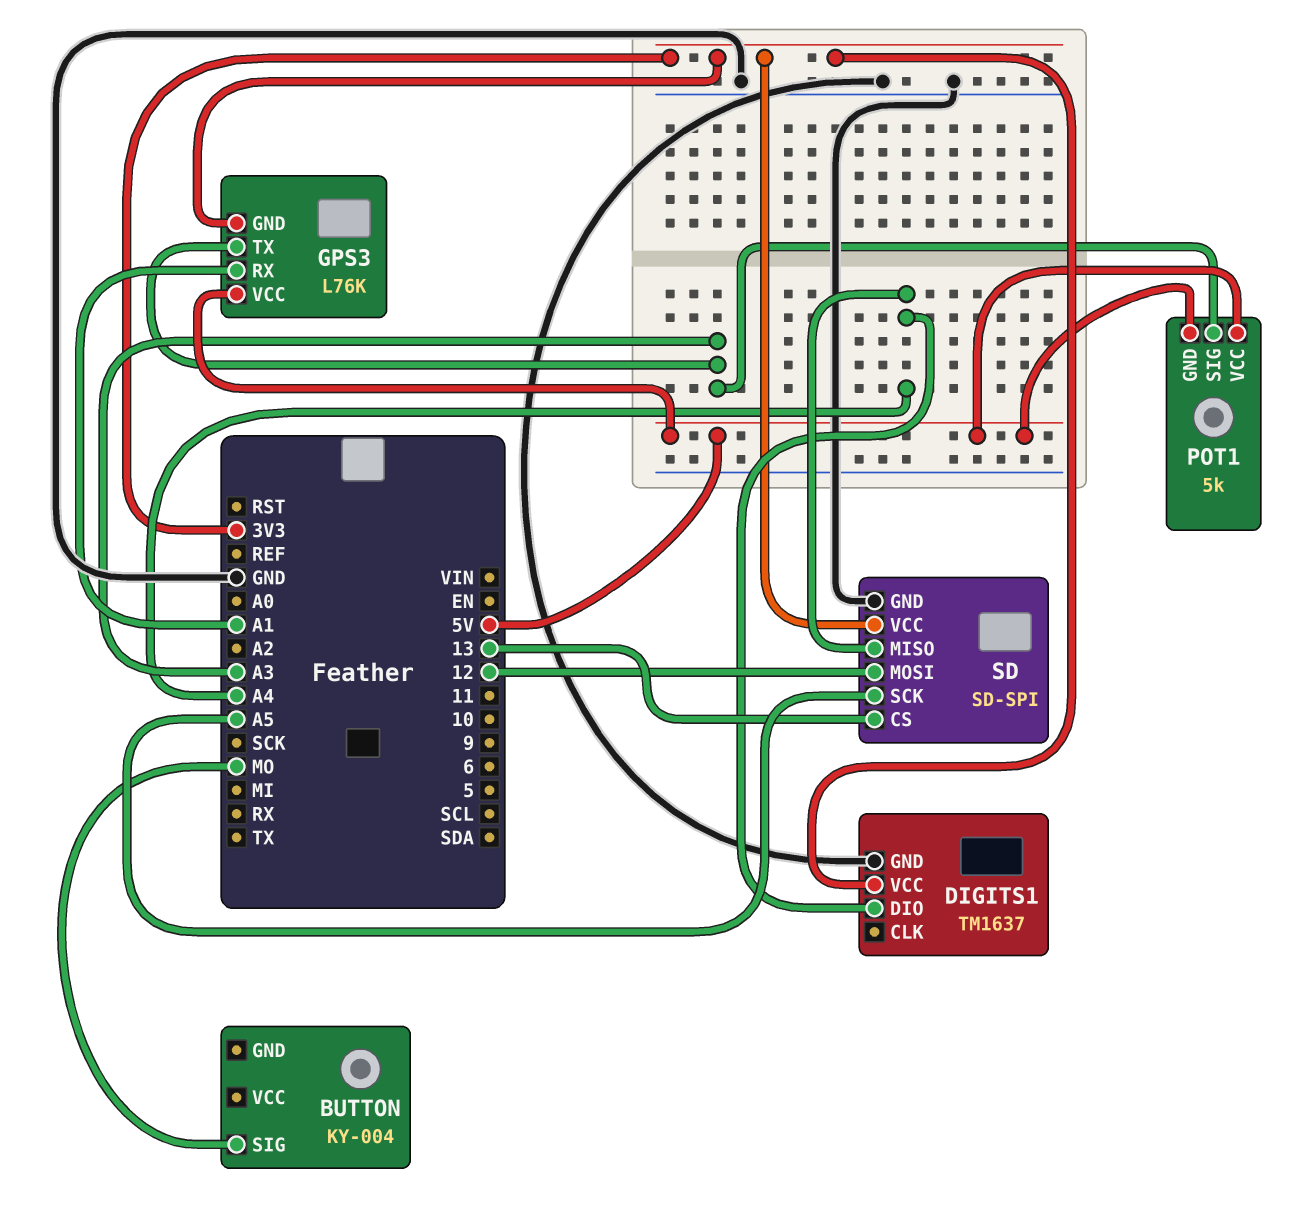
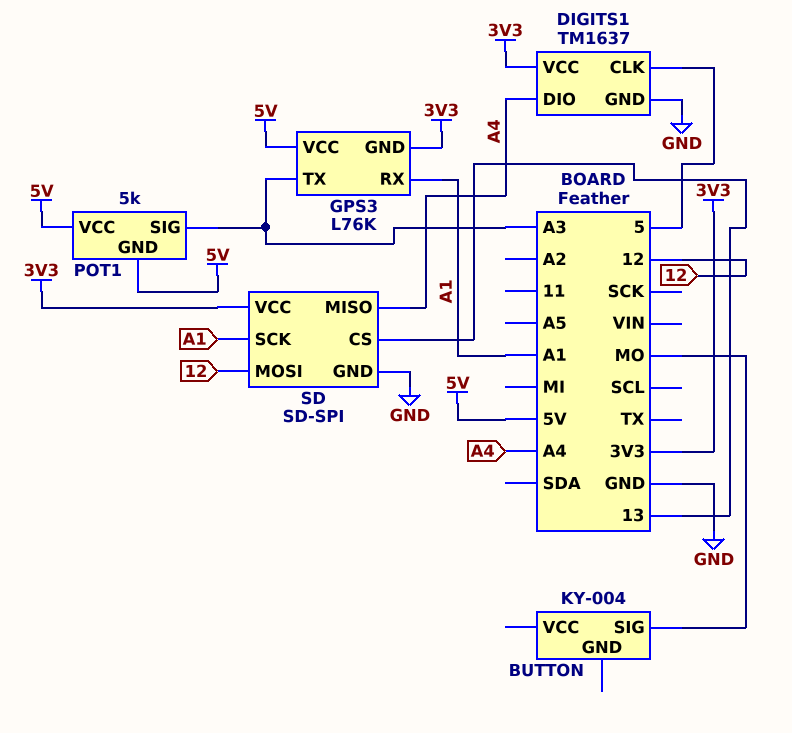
DIGITS1 pin CLK: none -> 5
SD pin SCK: A5 -> A1

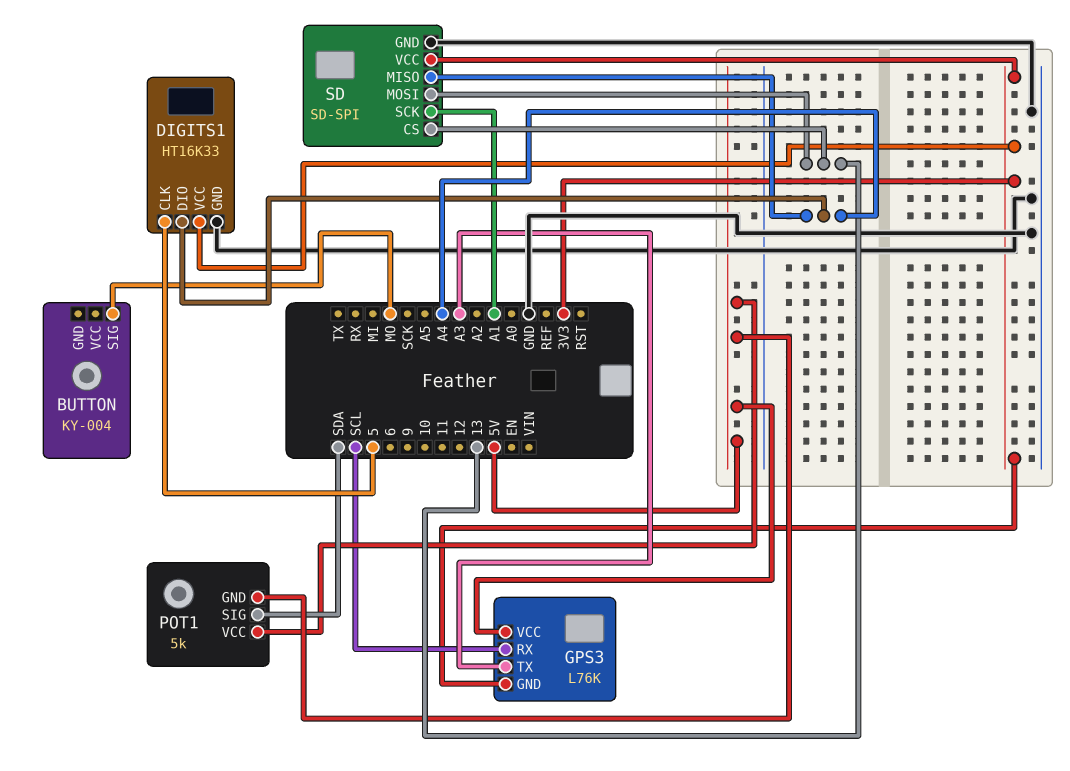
DIGITS1: TM1637 -> HT16K33
GPS3 pin RX: A1 -> SCL
POT1 pin SIG: A3 -> SDA
SD pin MOSI: 12 -> 13

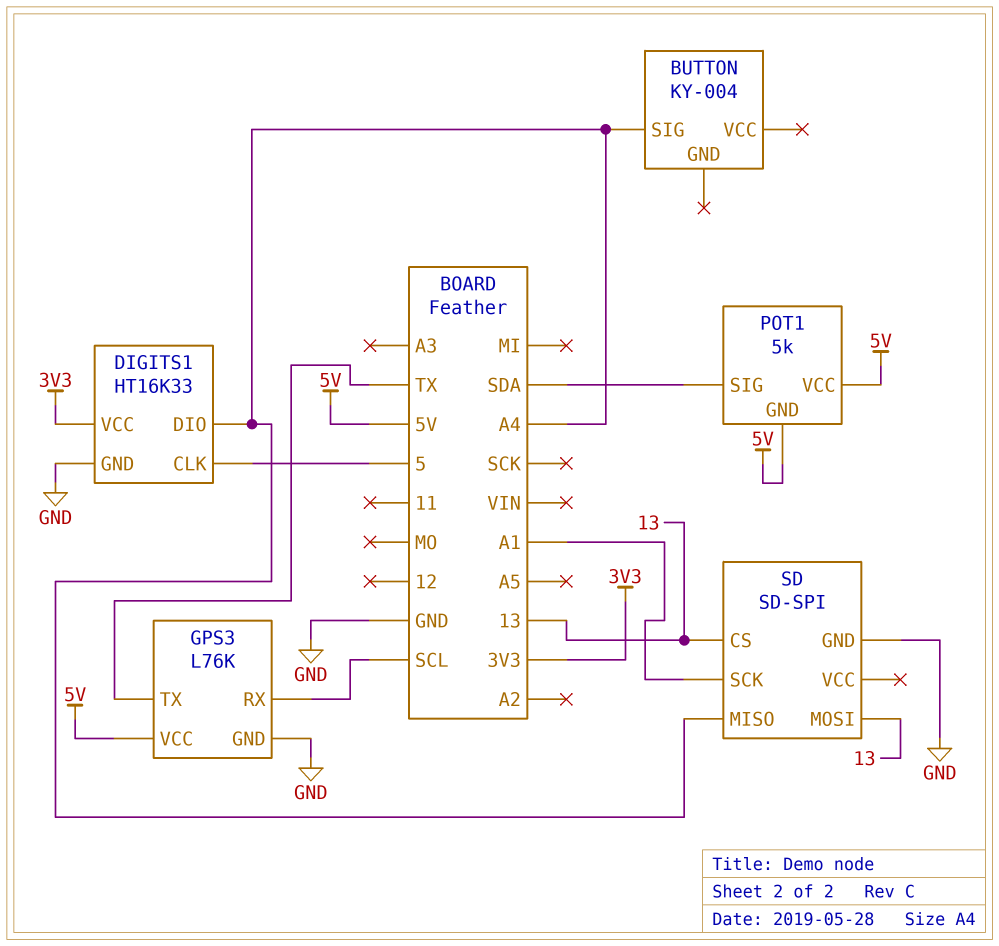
BUTTON pin SIG: MO -> A4
GPS3 pin GND: 3V3 -> GND
GPS3 pin TX: A3 -> TX
SD pin VCC: 3V3 -> none

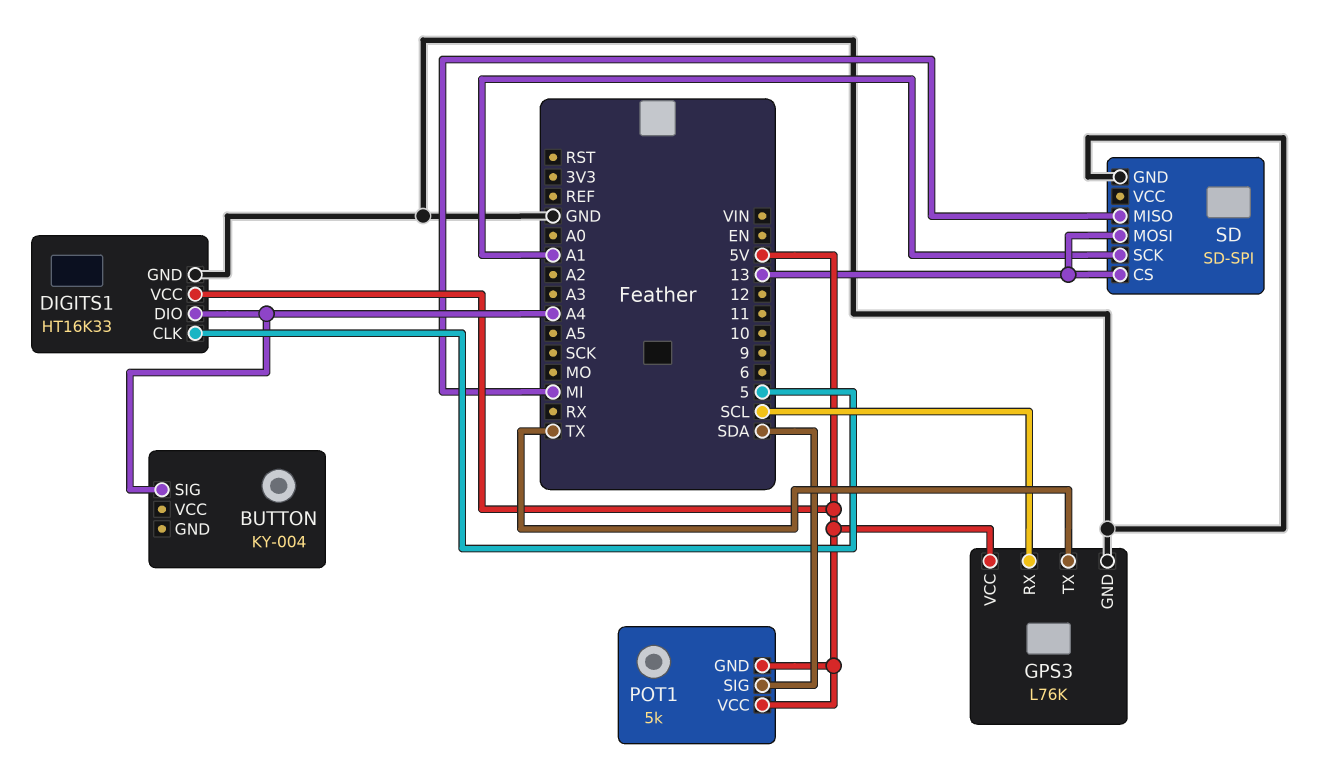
DIGITS1 pin VCC: 3V3 -> 5V
SD pin MISO: A4 -> MI

